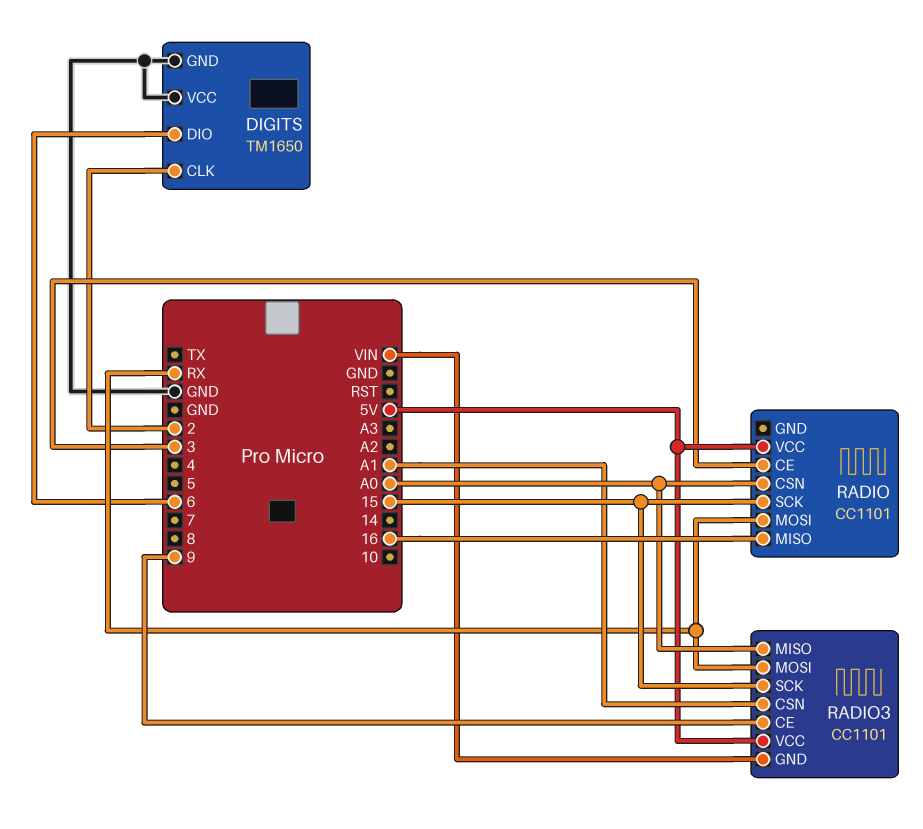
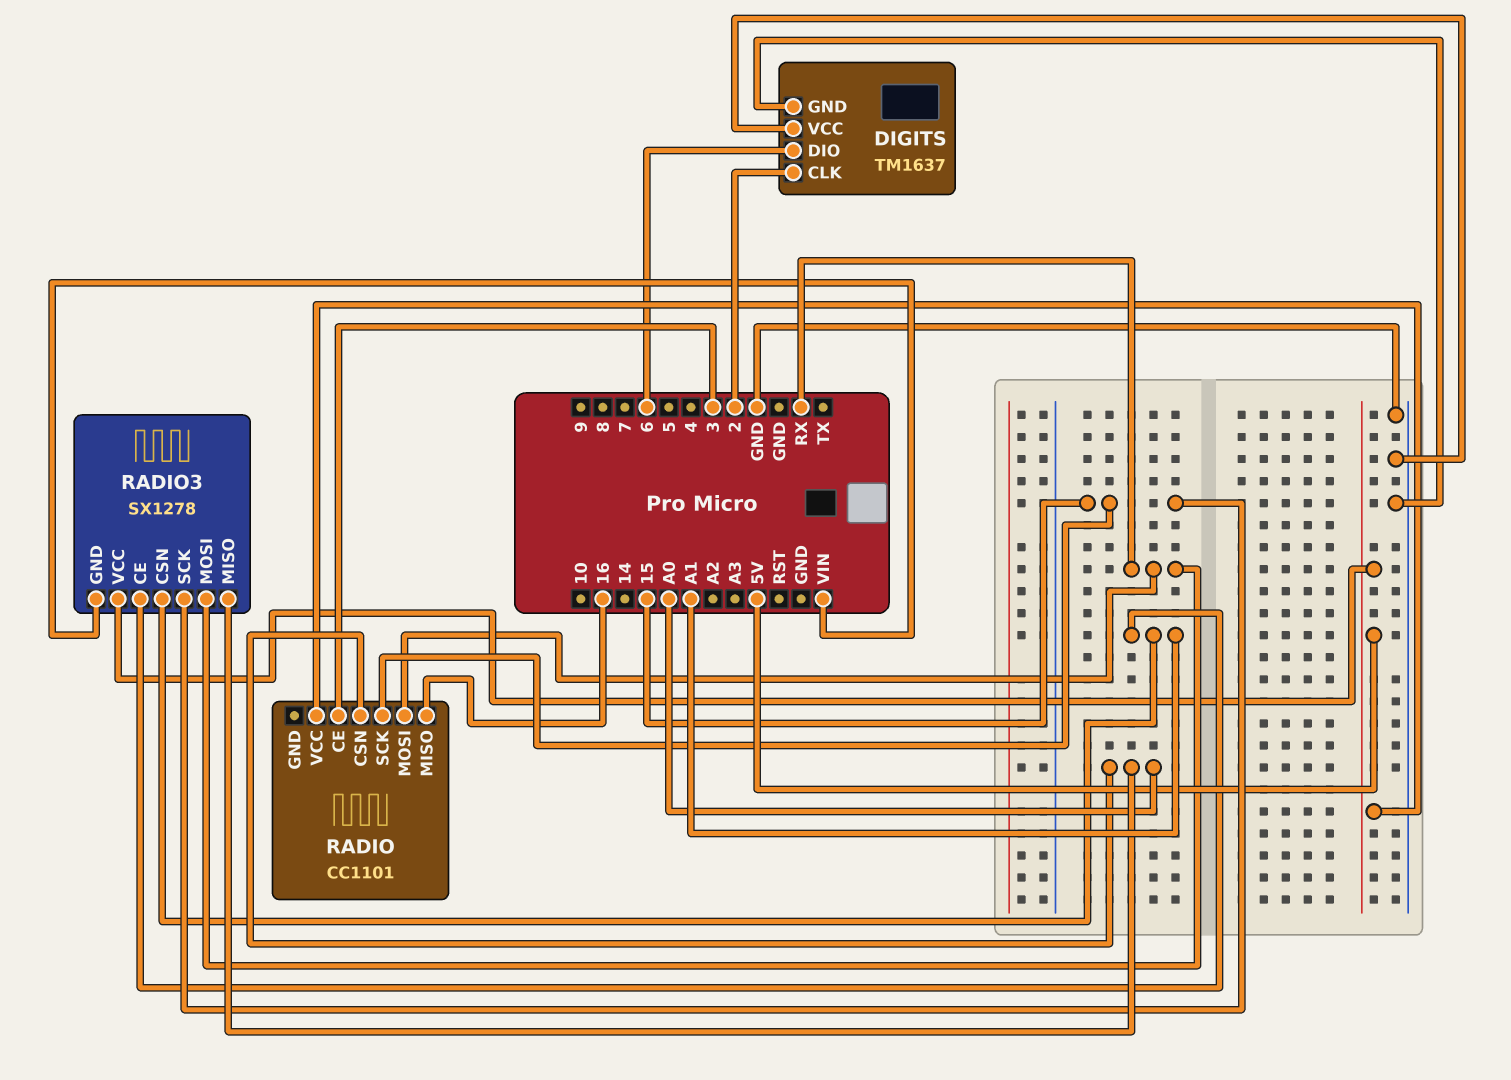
DIGITS: TM1650 -> TM1637
RADIO3: CC1101 -> SX1278
RADIO3 pin CE: 9 -> A1

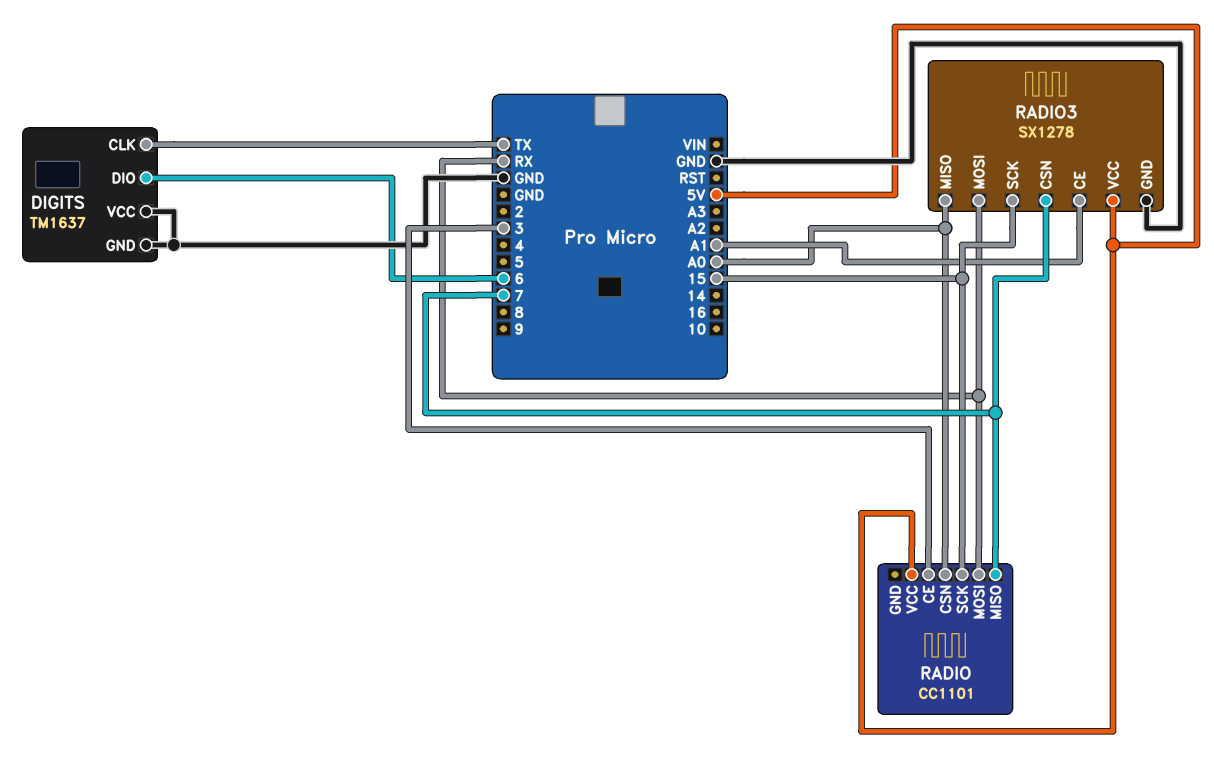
DIGITS pin CLK: 2 -> TX
RADIO pin MISO: 16 -> 7
RADIO3 pin CSN: A1 -> 7
RADIO3 pin GND: VIN -> GND

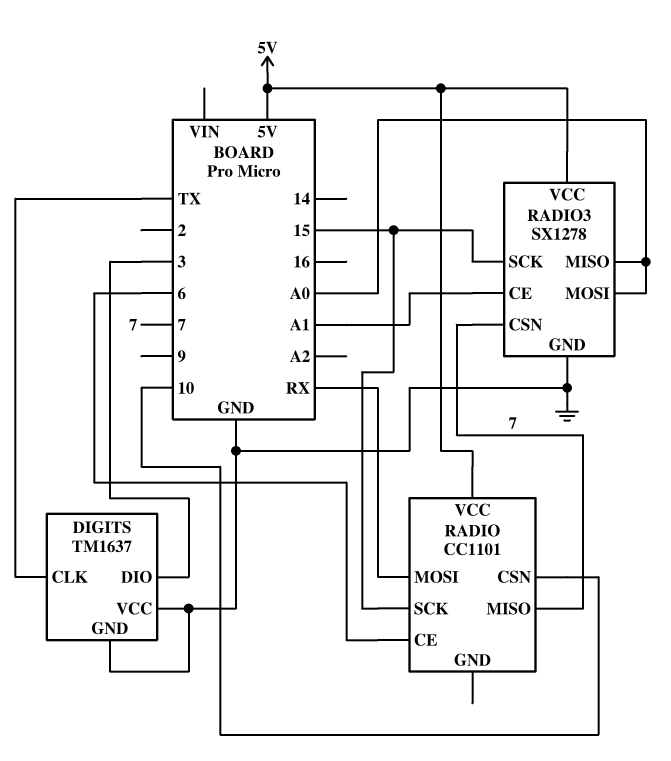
DIGITS pin DIO: 6 -> 3
RADIO pin CE: 3 -> 6
RADIO pin CSN: A0 -> 10
RADIO3 pin MOSI: RX -> A0

